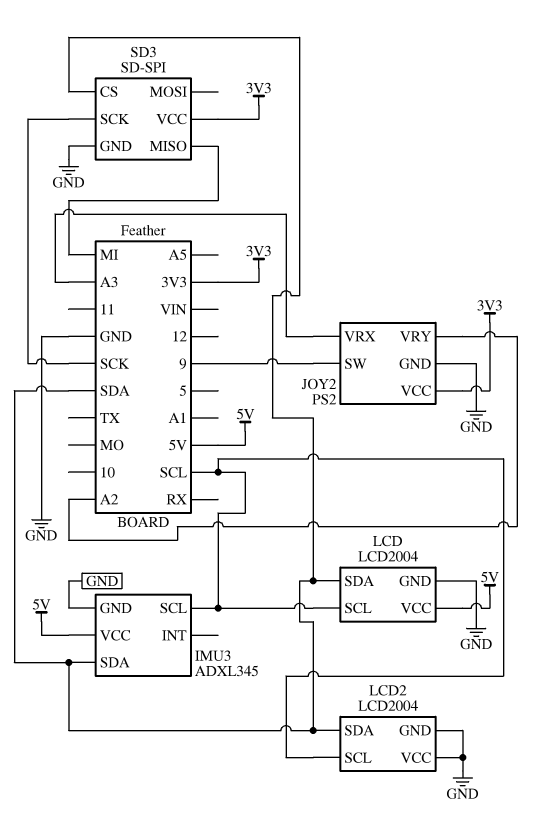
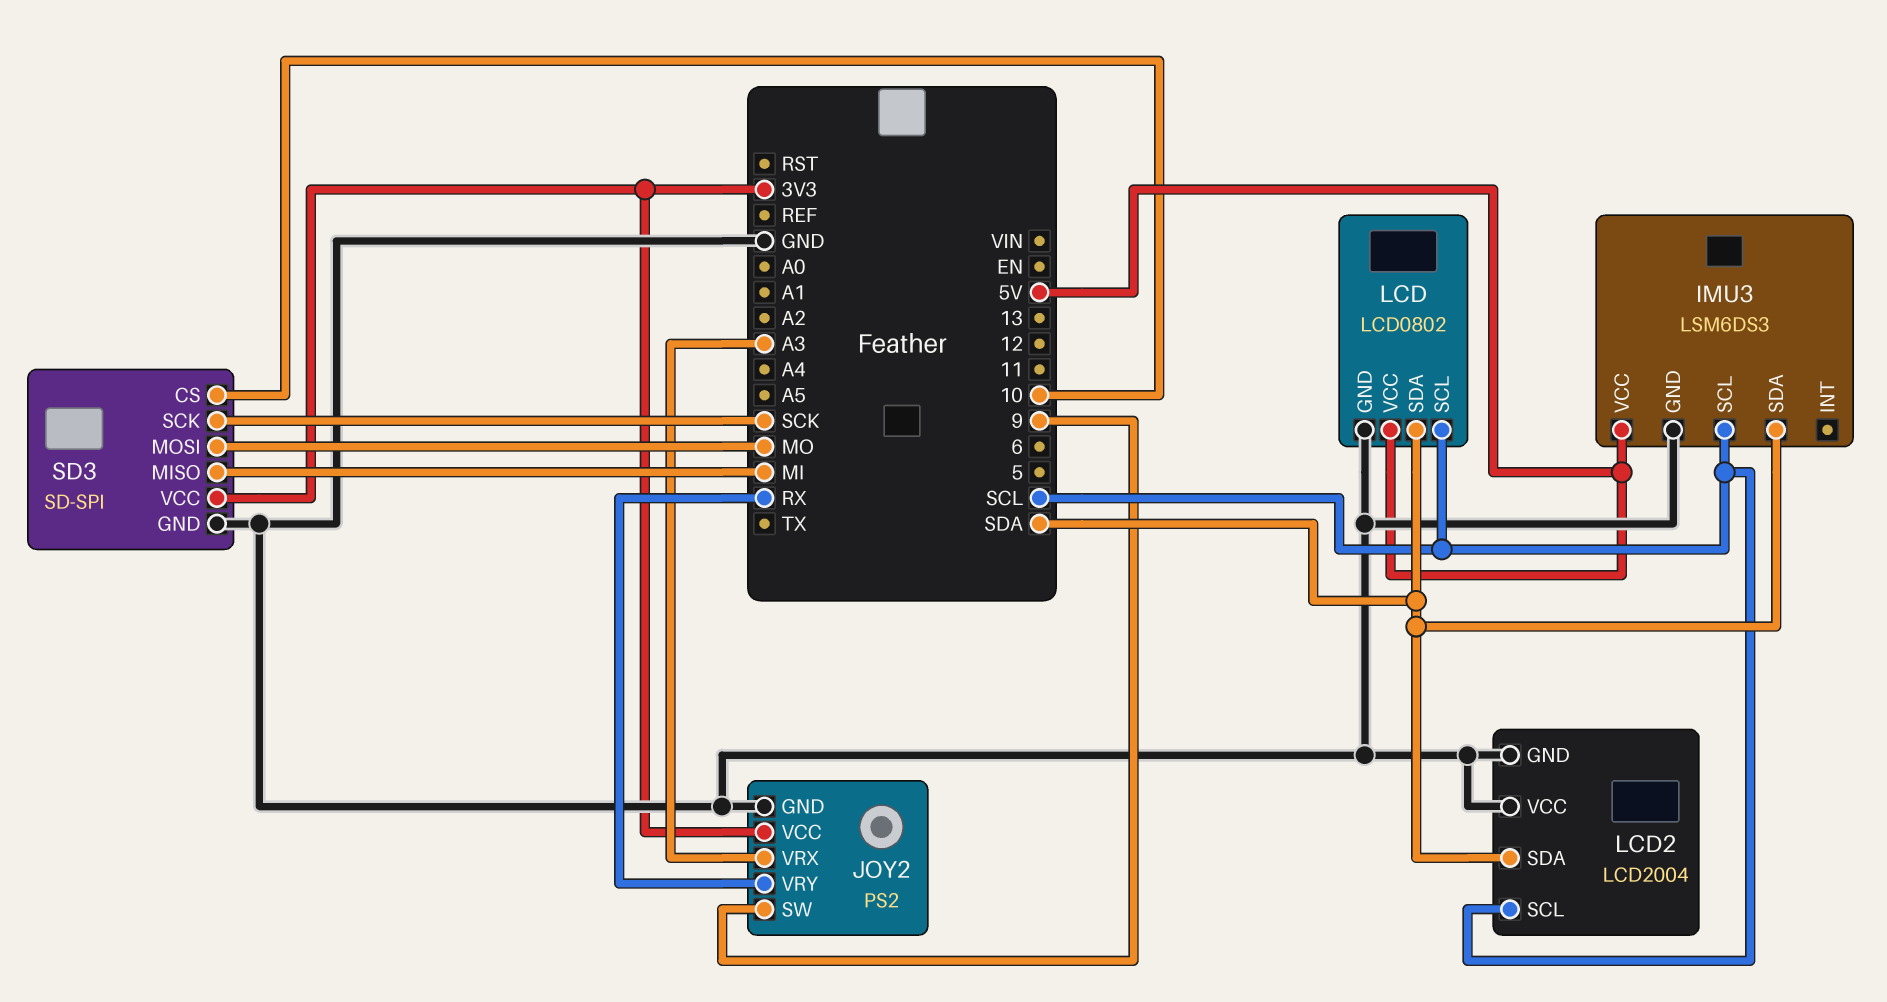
IMU3: ADXL345 -> LSM6DS3
JOY2 pin VRY: A2 -> RX
LCD: LCD2004 -> LCD0802
SD3 pin CS: SDA -> 10
SD3 pin MOSI: none -> MO

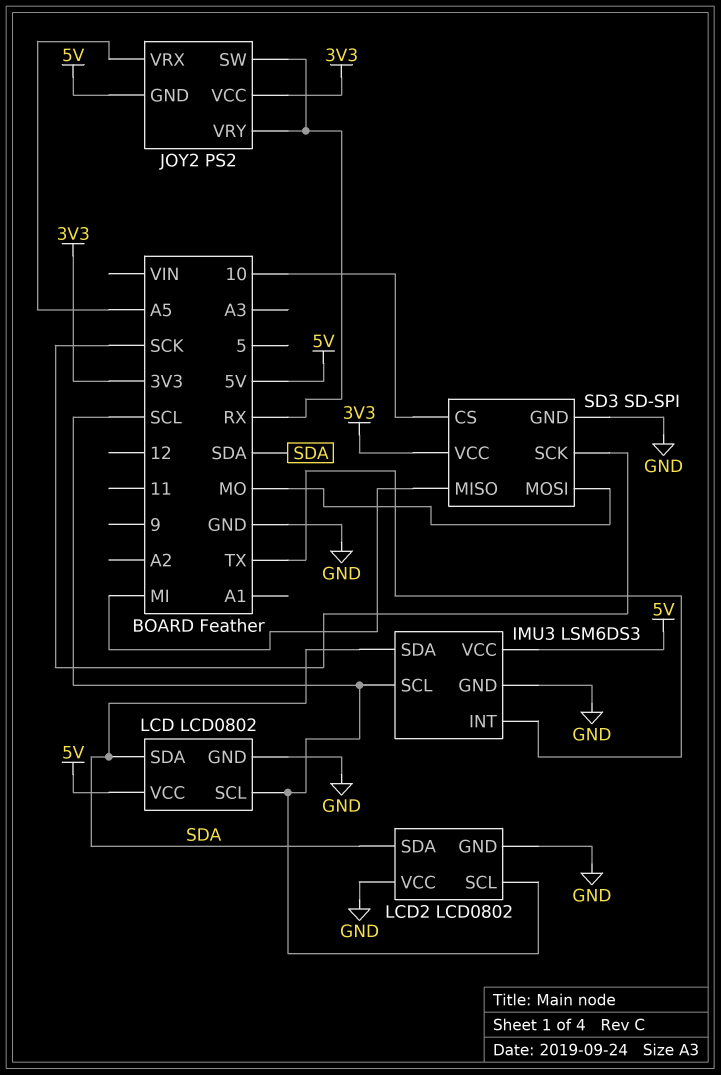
IMU3 pin INT: none -> TX
JOY2 pin GND: GND -> 5V
JOY2 pin SW: 9 -> RX
JOY2 pin VRX: A3 -> A5
LCD2: LCD2004 -> LCD0802

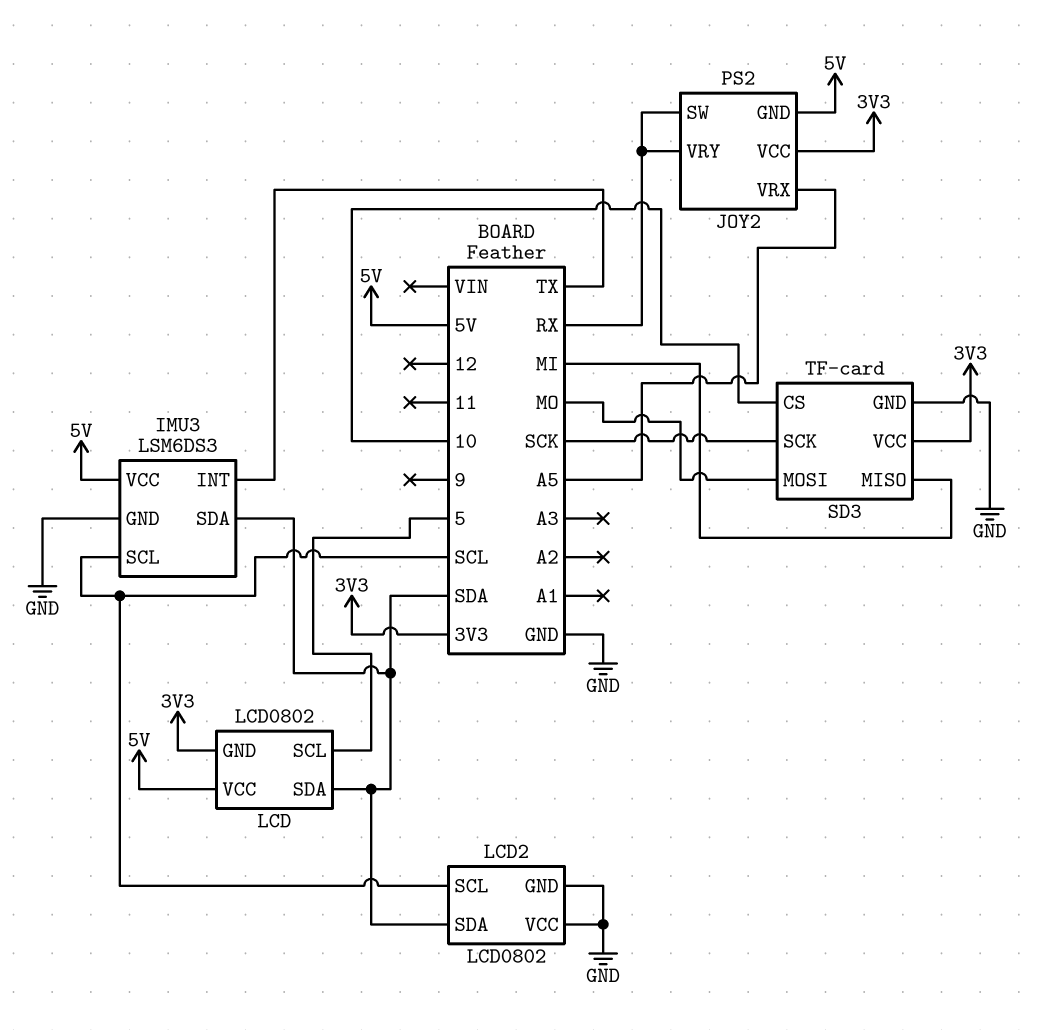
LCD pin GND: GND -> 3V3
LCD pin SCL: SCL -> 5
SD3: SD-SPI -> TF-card

